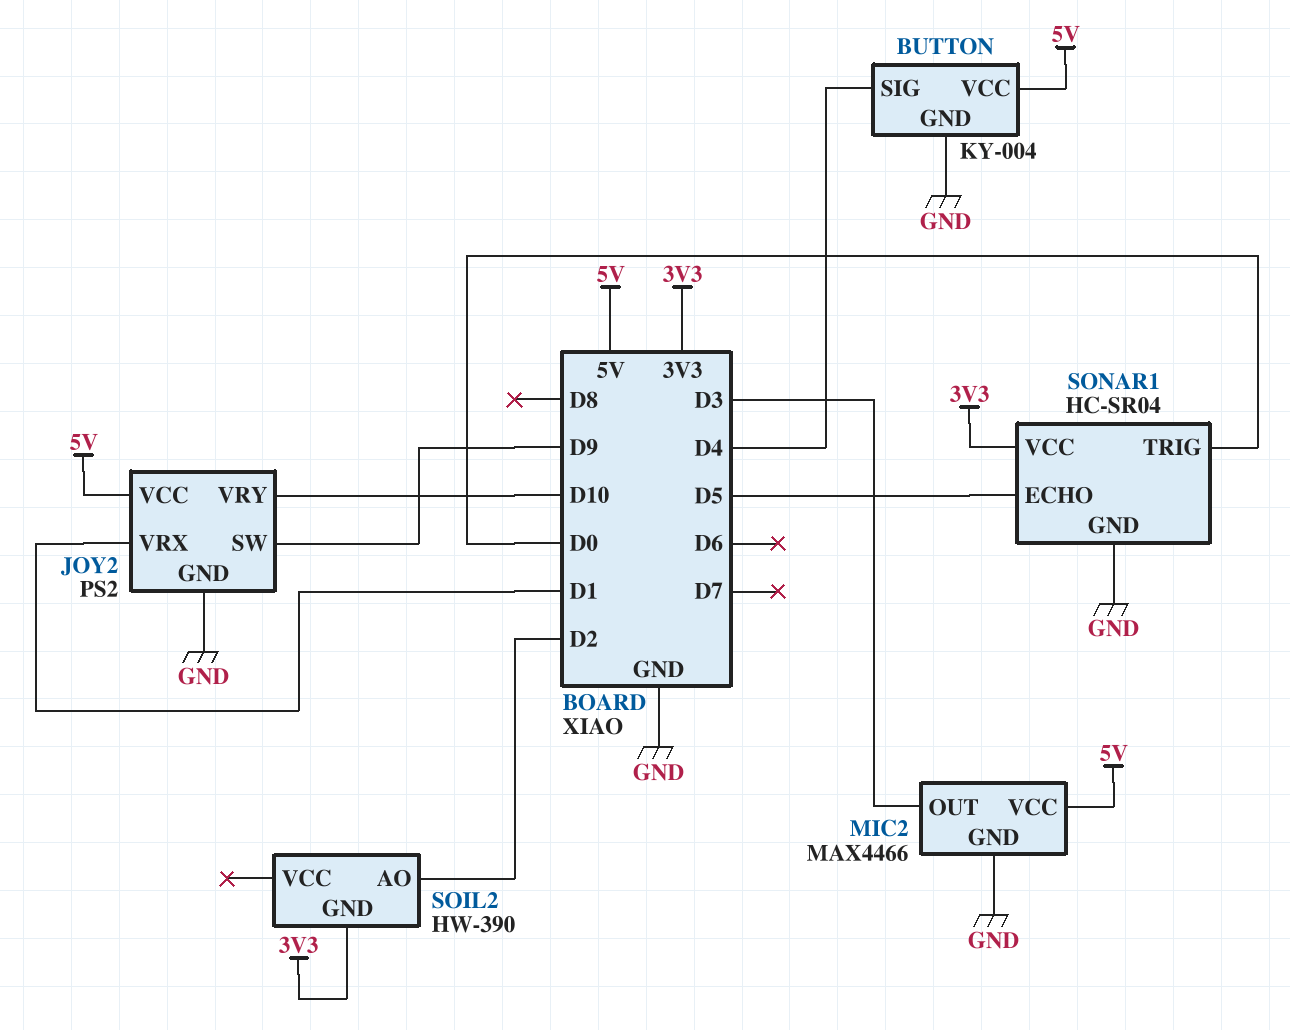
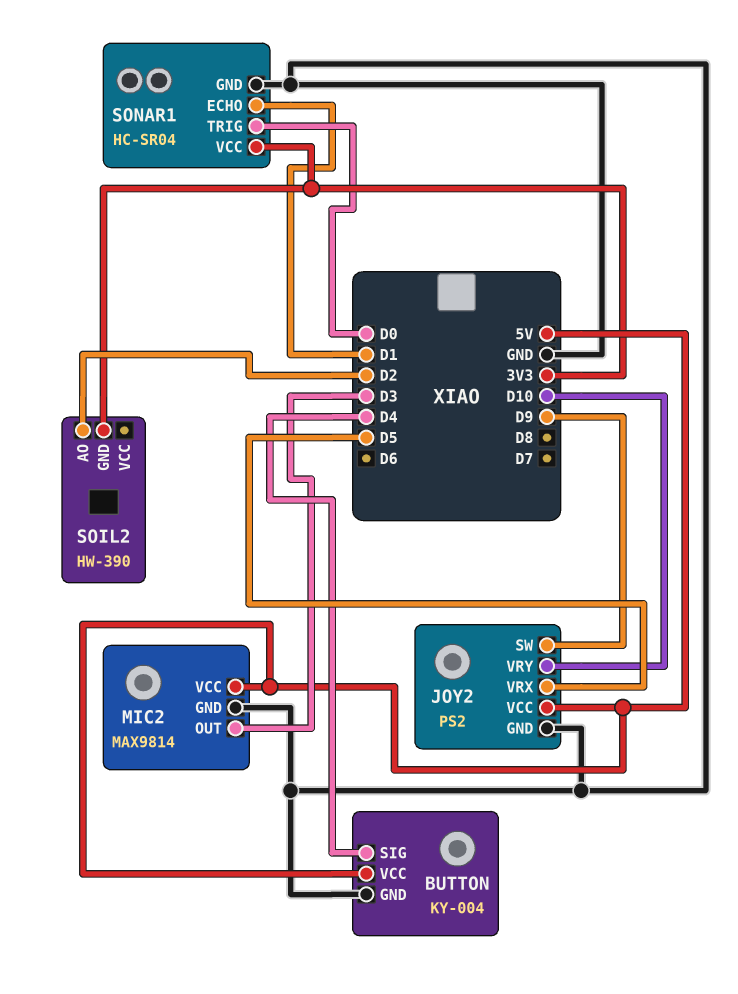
JOY2 pin VRX: D1 -> D5
MIC2: MAX4466 -> MAX9814
SONAR1 pin ECHO: D5 -> D1

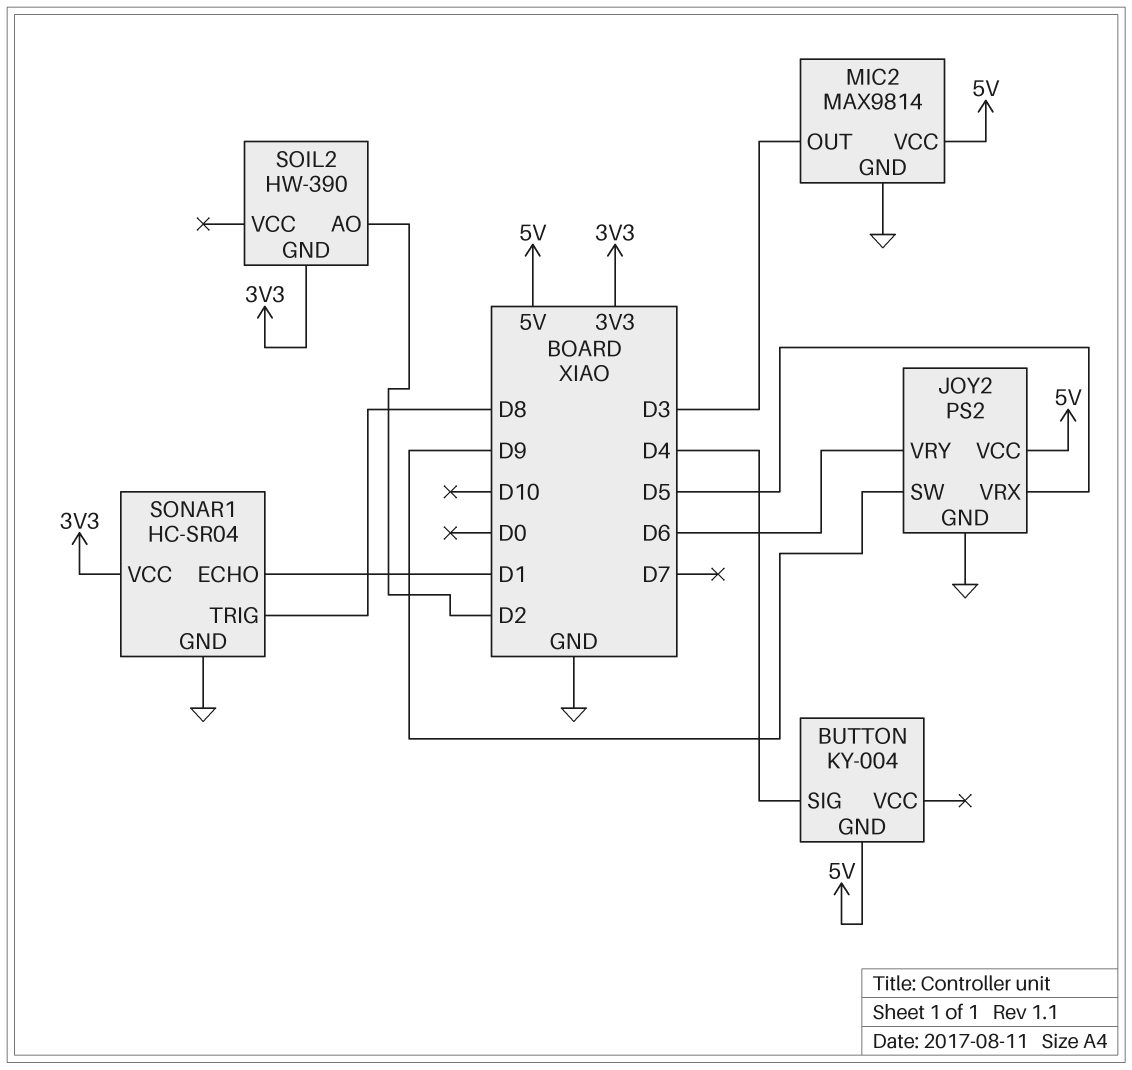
BUTTON pin GND: GND -> 5V
BUTTON pin VCC: 5V -> none
JOY2 pin VRY: D10 -> D6
SONAR1 pin TRIG: D0 -> D8

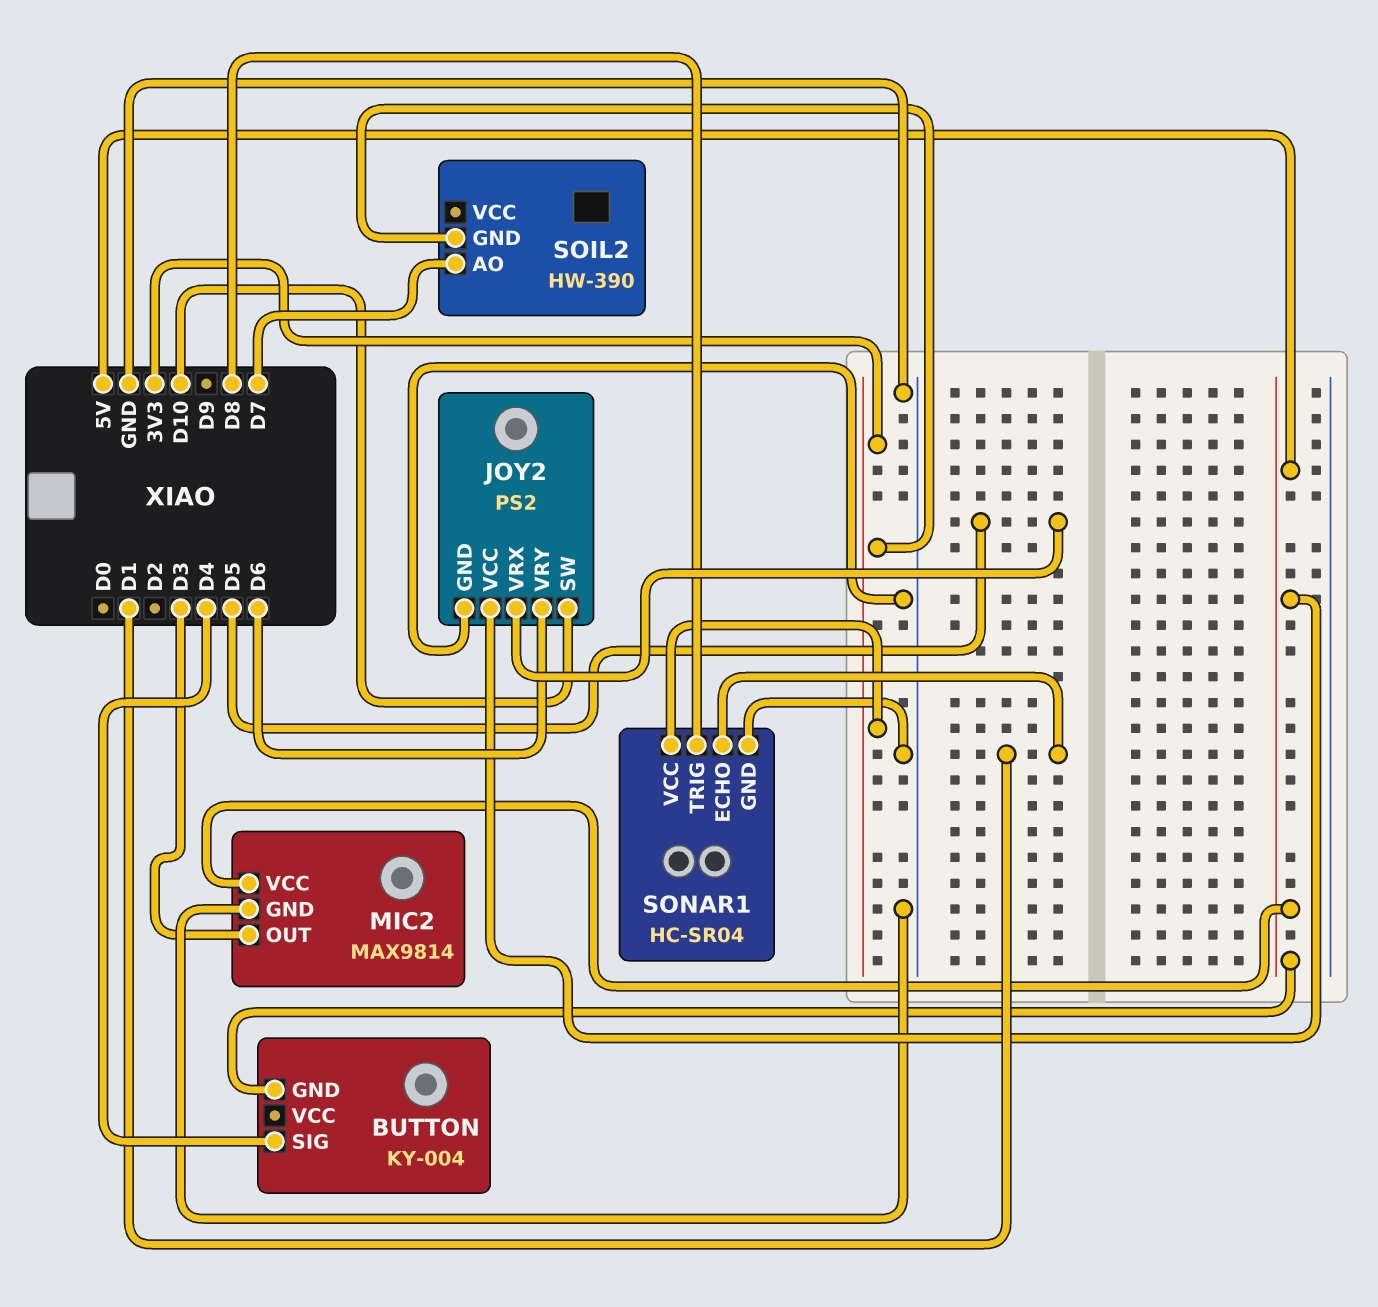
JOY2 pin SW: D9 -> D10
SOIL2 pin AO: D2 -> D7

